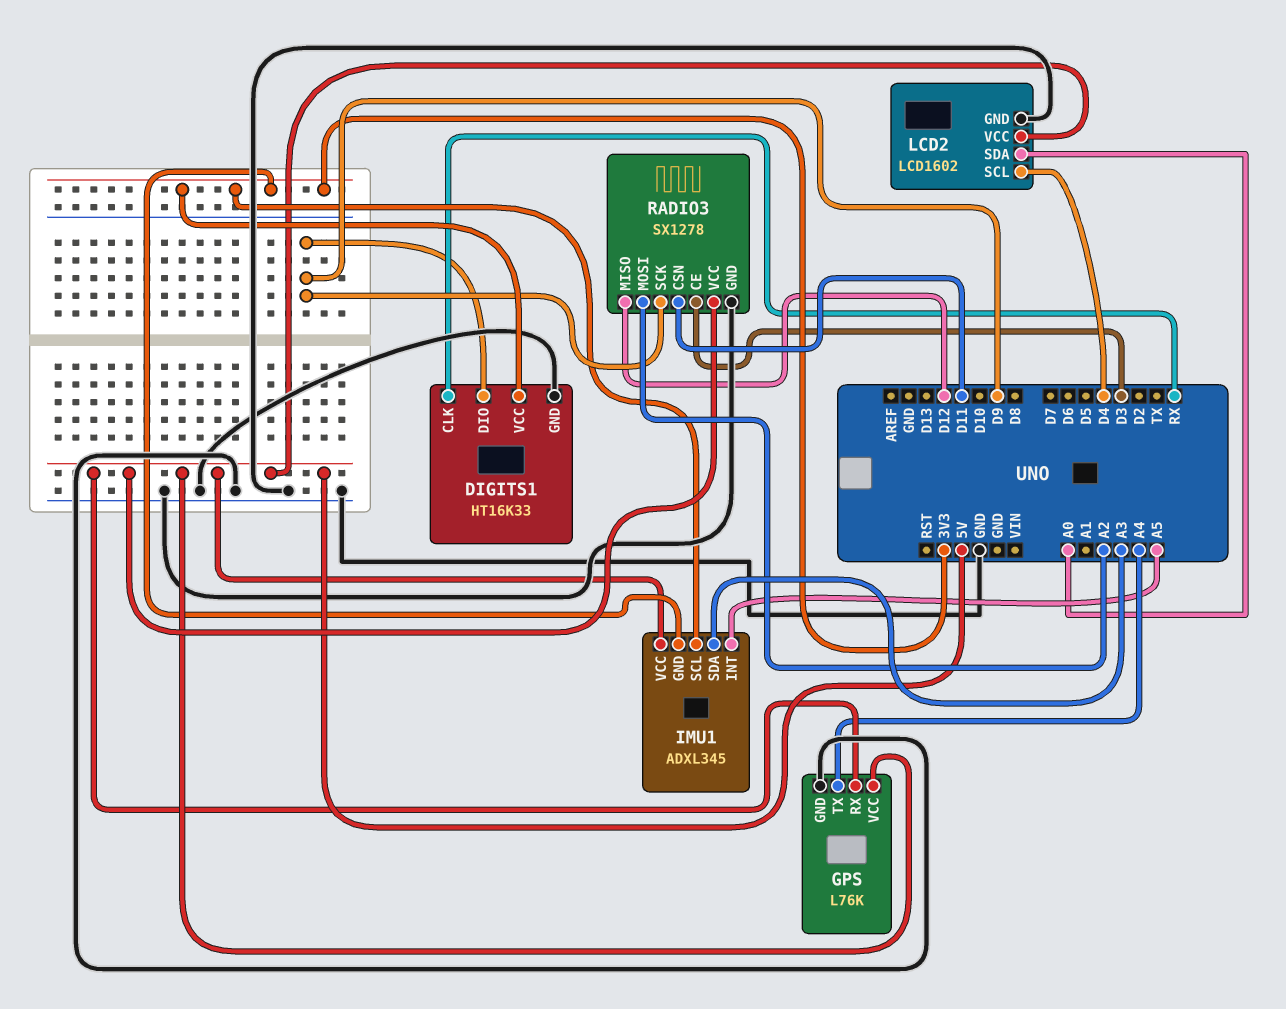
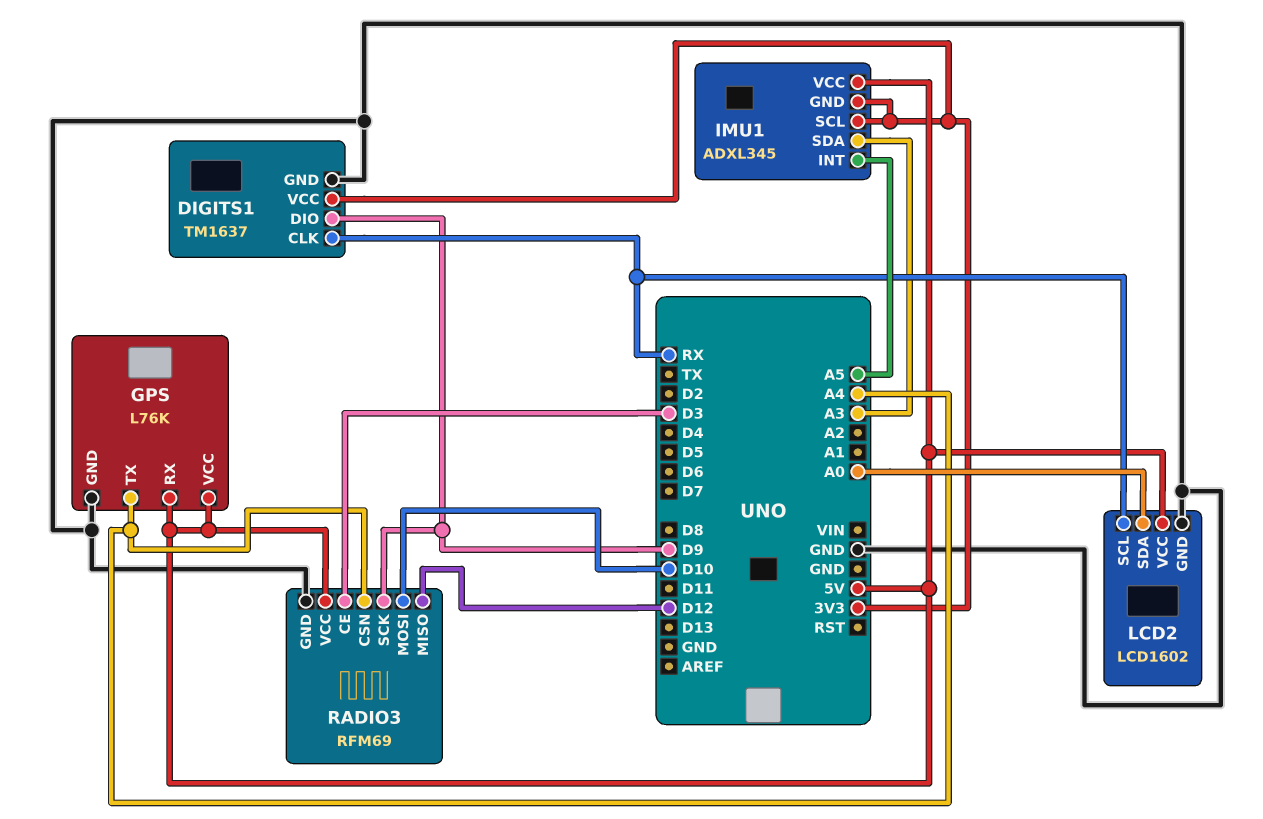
DIGITS1: HT16K33 -> TM1637
LCD2 pin SCL: D4 -> RX
RADIO3: SX1278 -> RFM69
RADIO3 pin CSN: D11 -> A4
RADIO3 pin MOSI: A2 -> D10

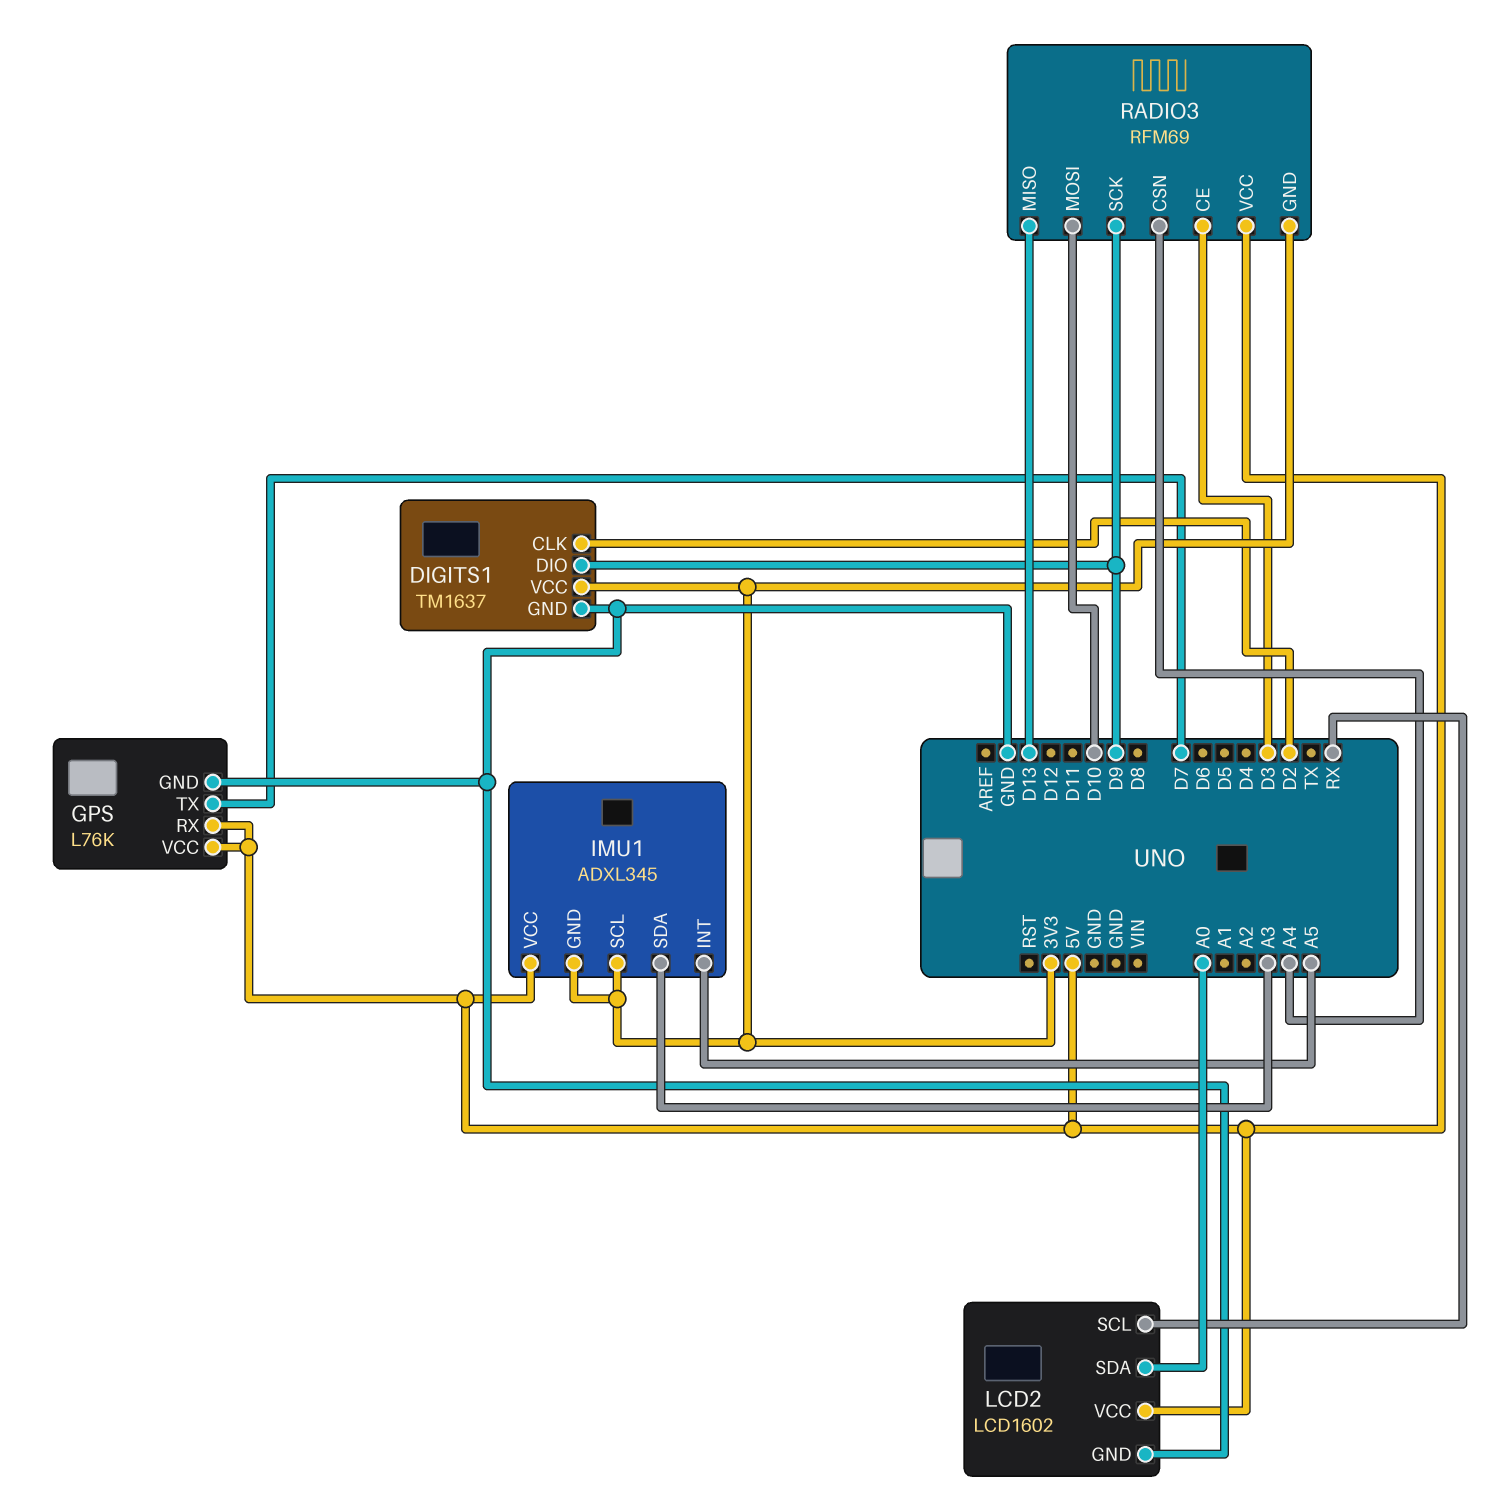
DIGITS1 pin CLK: RX -> D2
GPS pin TX: A4 -> D7
RADIO3 pin GND: GND -> 3V3
RADIO3 pin MISO: D12 -> D13

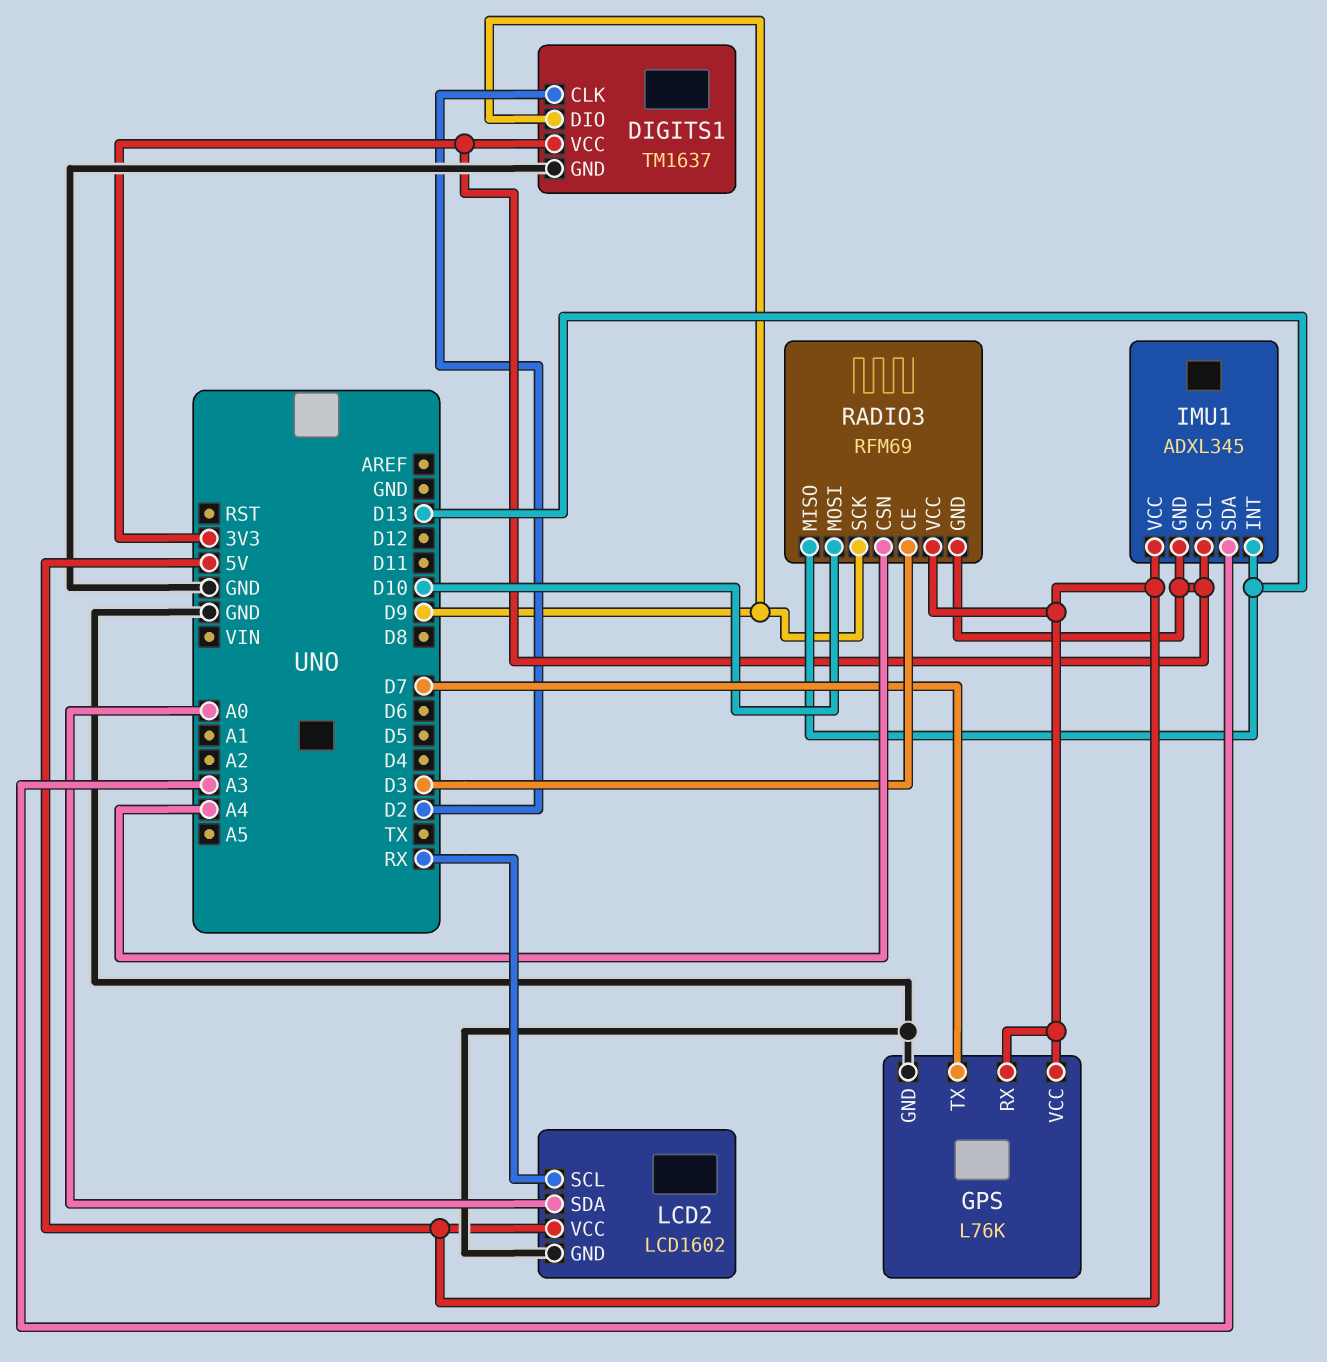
IMU1 pin INT: A5 -> D13

